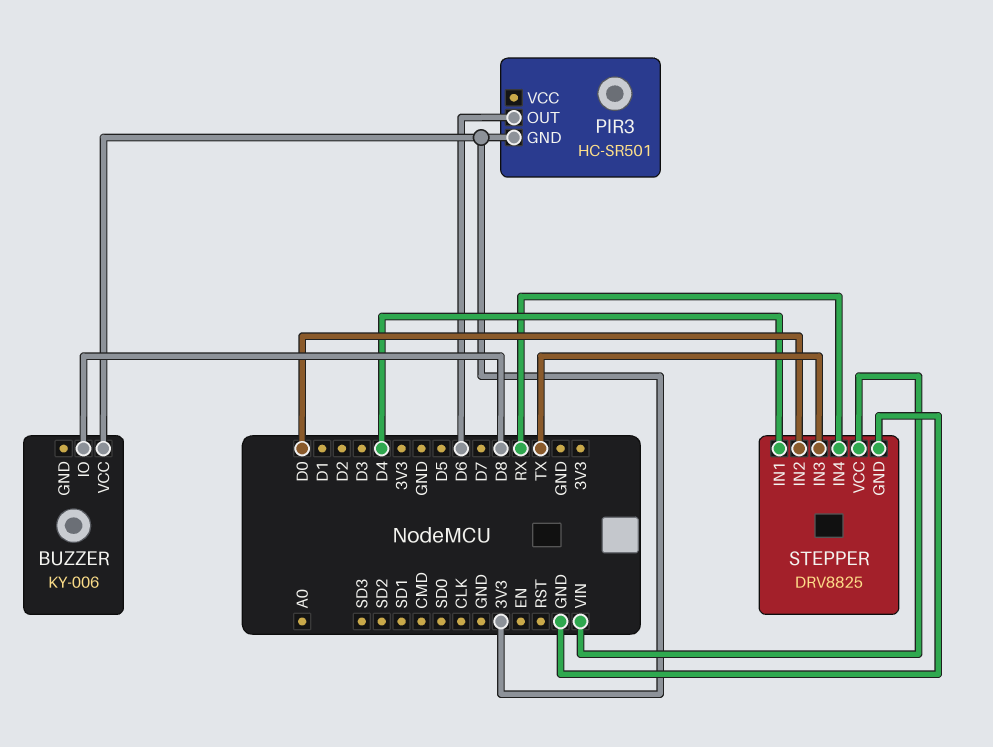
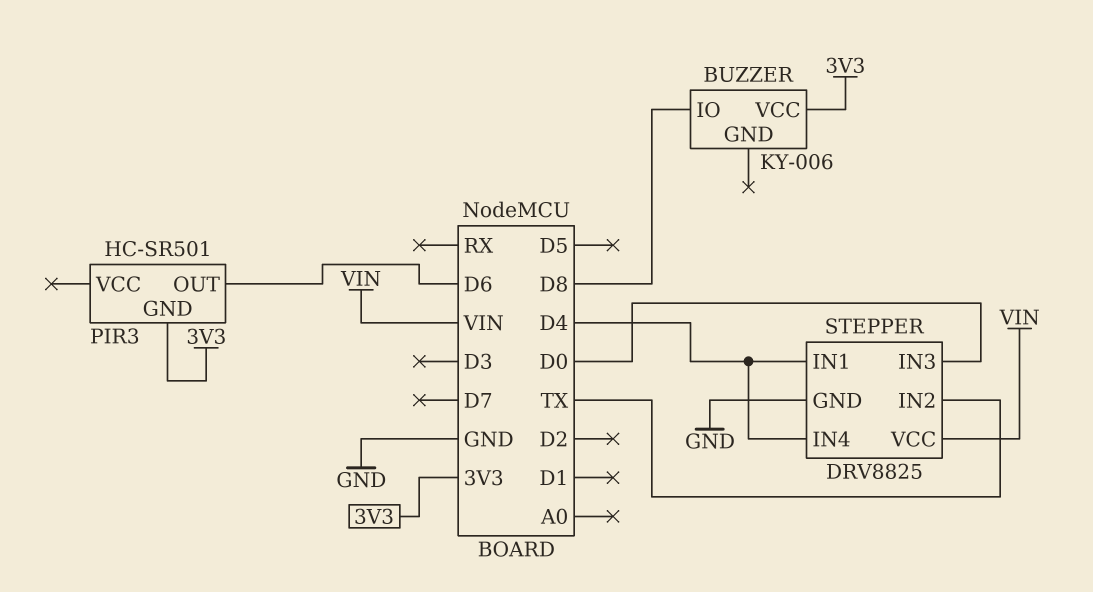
STEPPER pin IN2: D0 -> TX
STEPPER pin IN3: TX -> D0
STEPPER pin IN4: RX -> D4

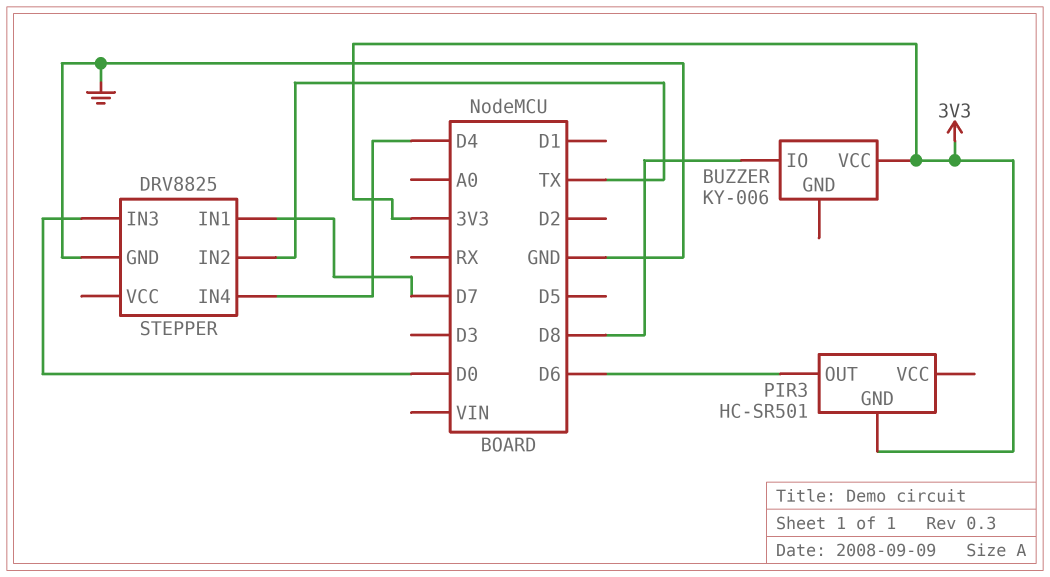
STEPPER pin IN1: D4 -> D7
STEPPER pin VCC: VIN -> none

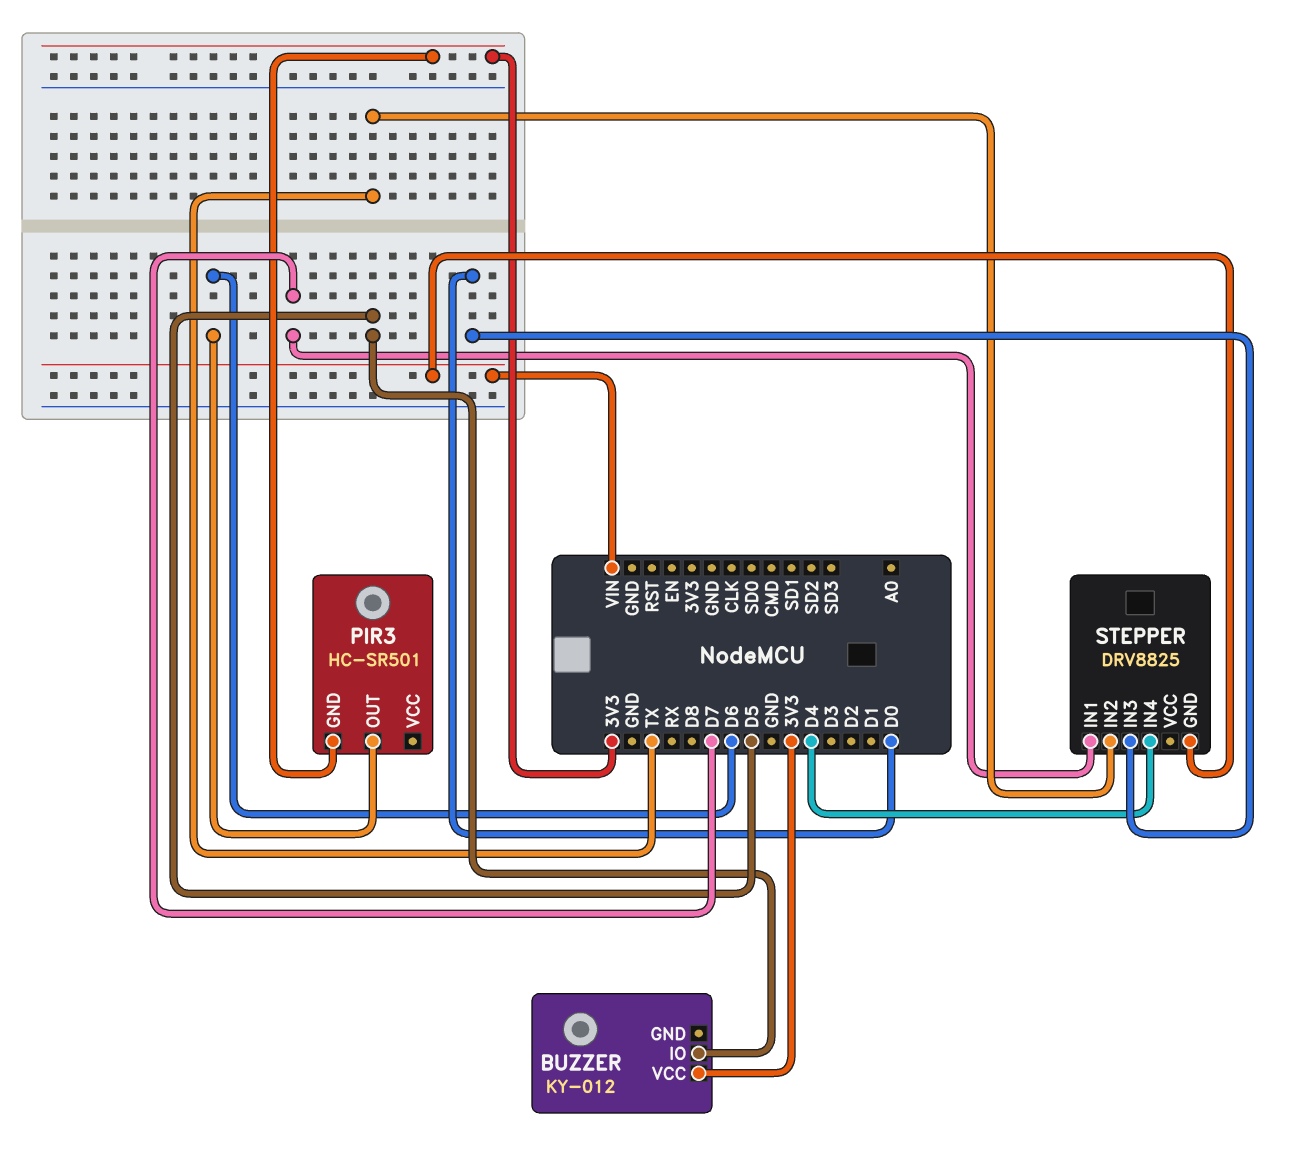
BUZZER: KY-006 -> KY-012
BUZZER pin IO: D8 -> D5
STEPPER pin GND: GND -> VIN

